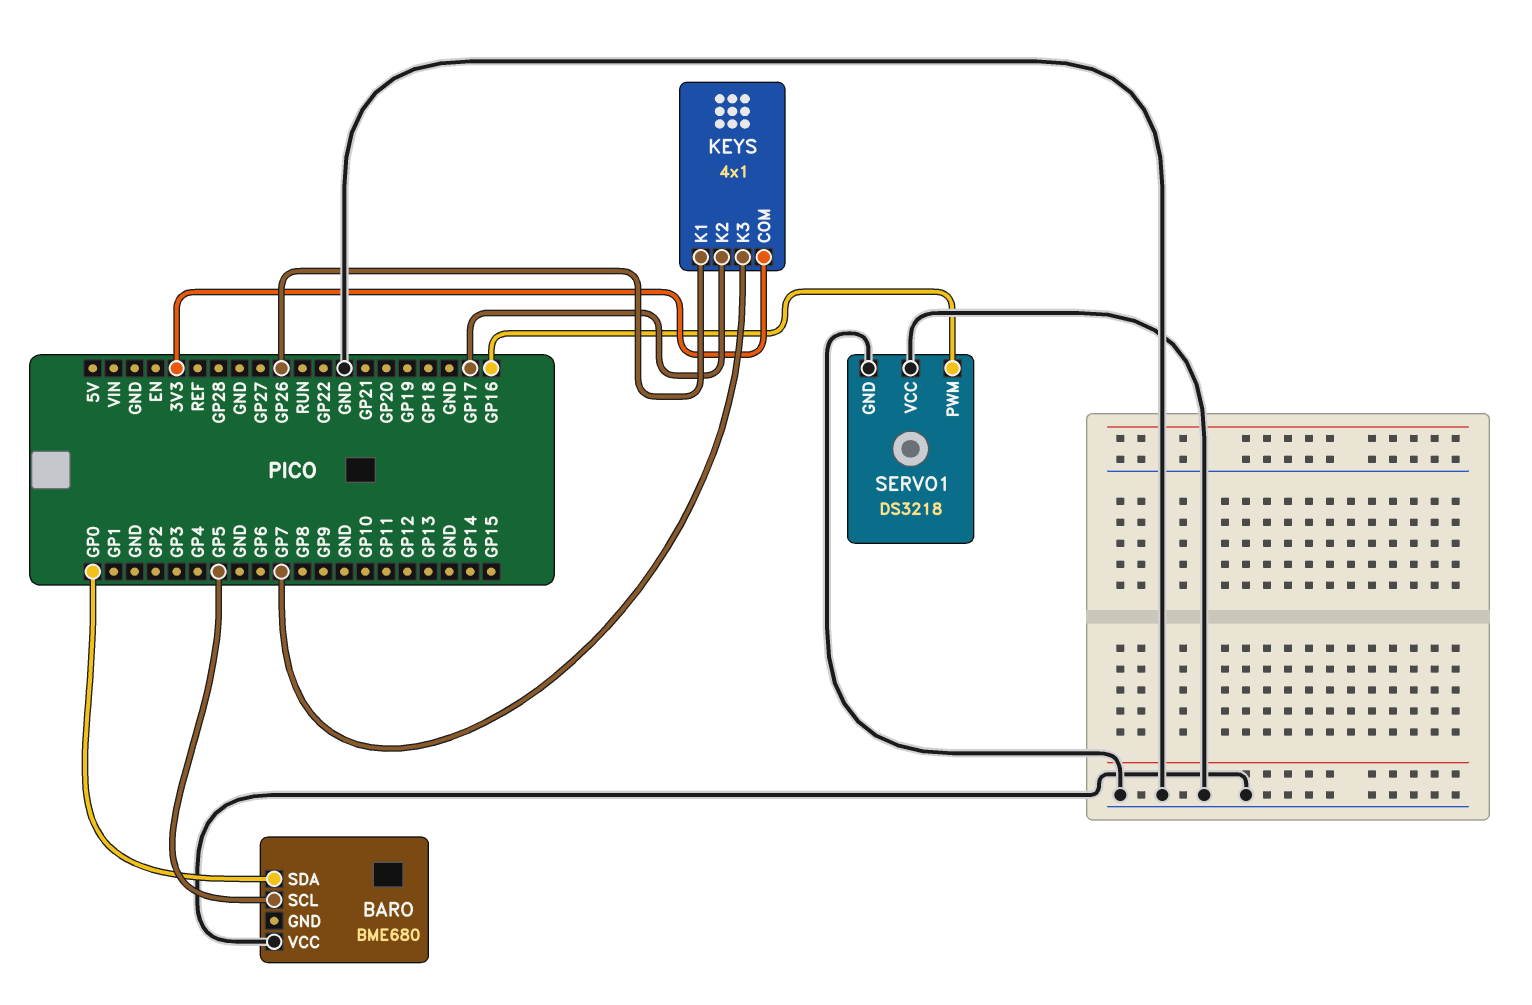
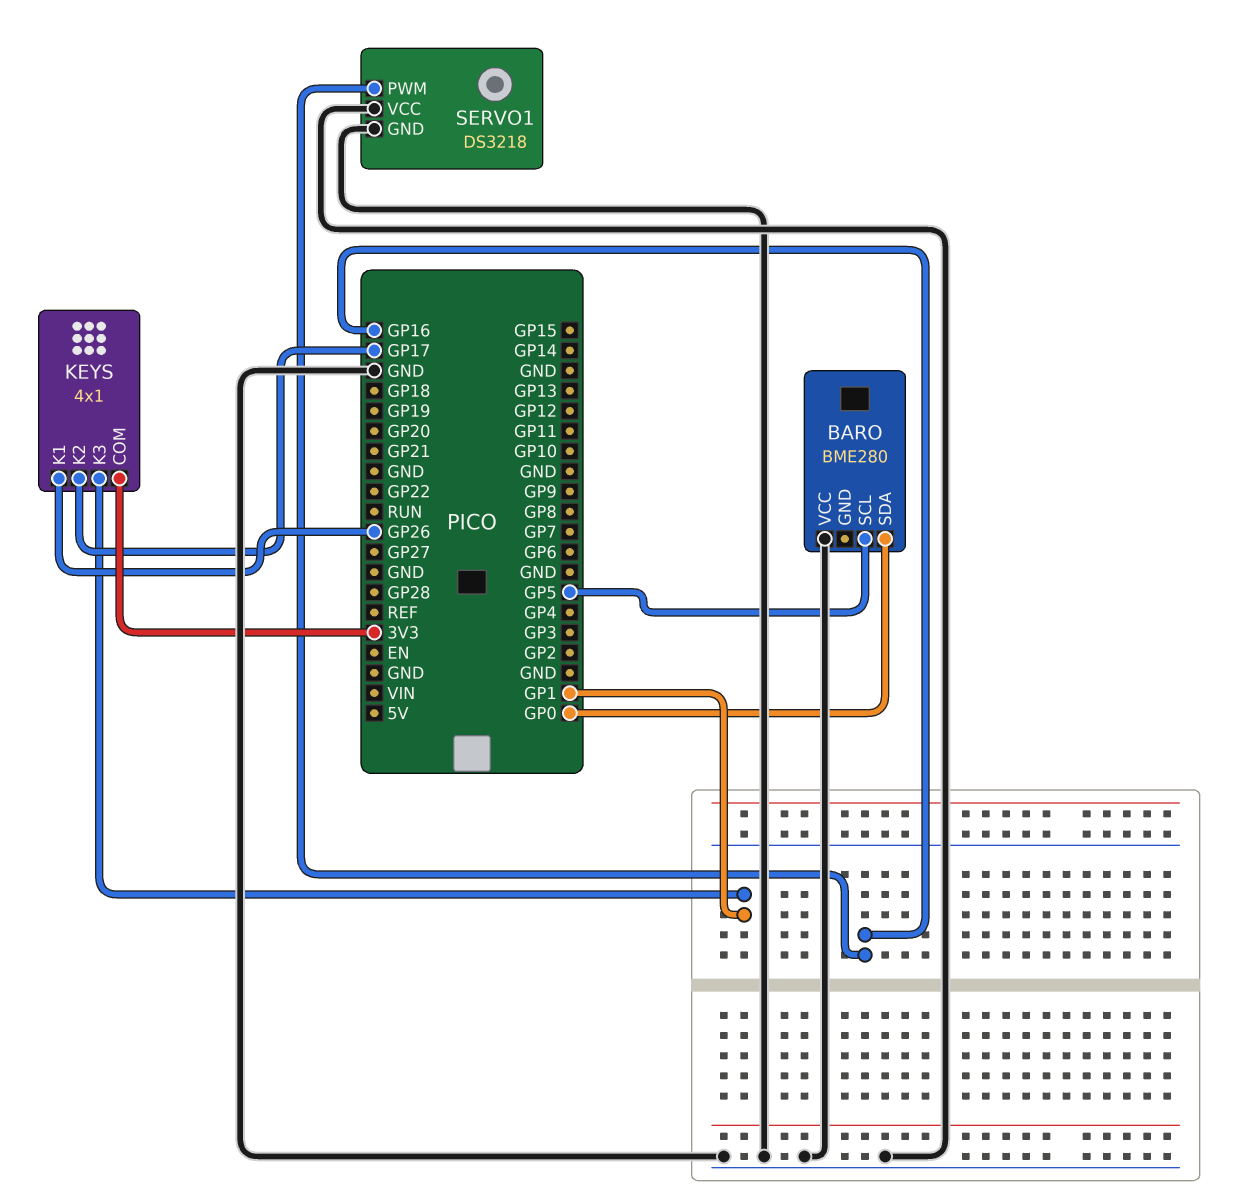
BARO: BME680 -> BME280
KEYS pin K3: GP7 -> GP1

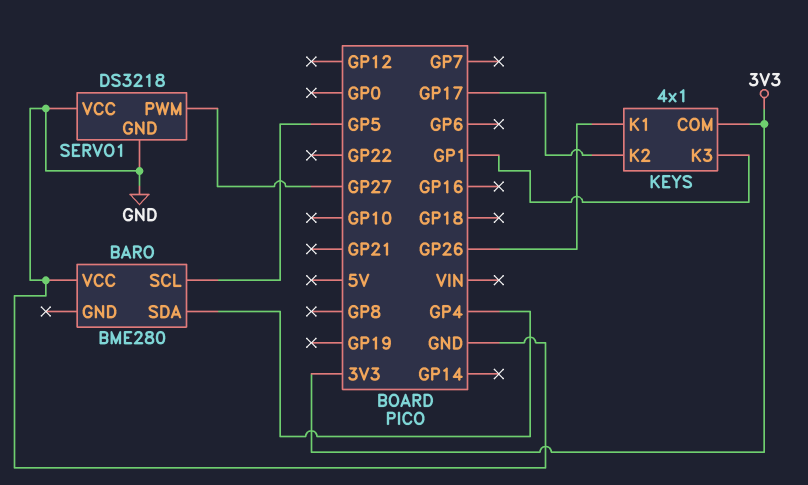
BARO pin SDA: GP0 -> GP4
SERVO1 pin PWM: GP16 -> GP27

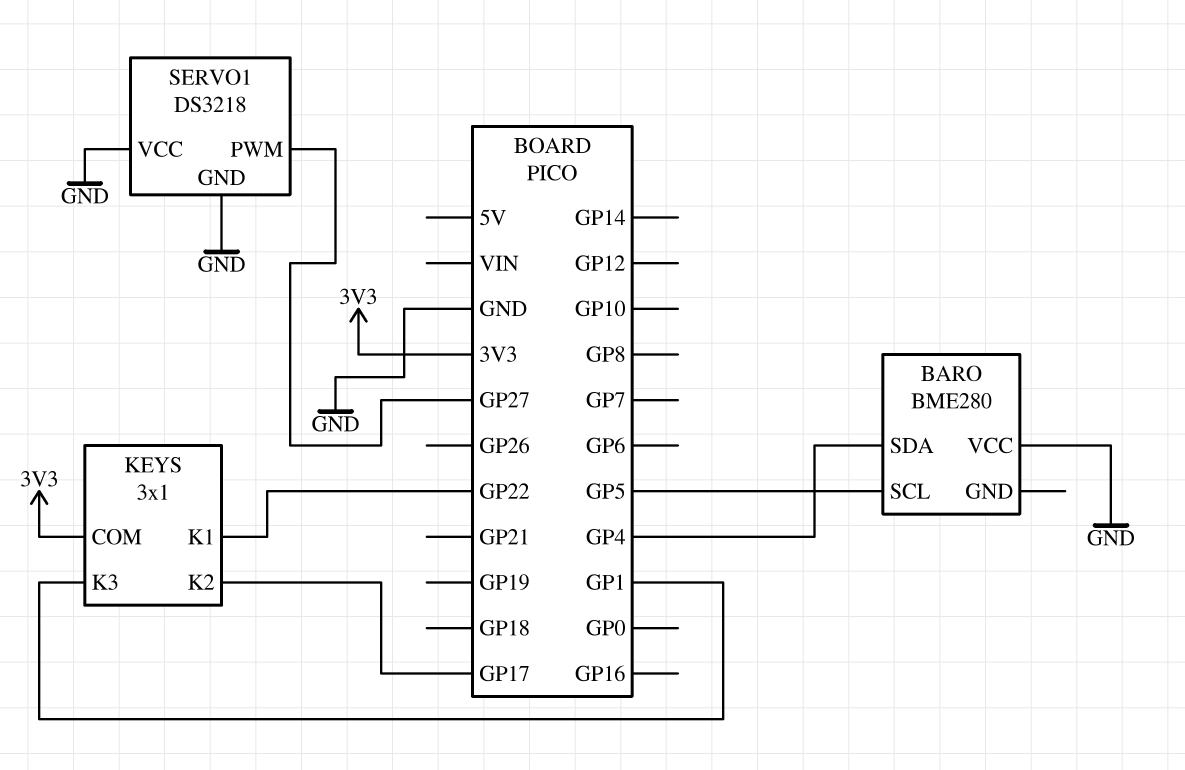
KEYS: 4x1 -> 3x1
KEYS pin K1: GP26 -> GP22

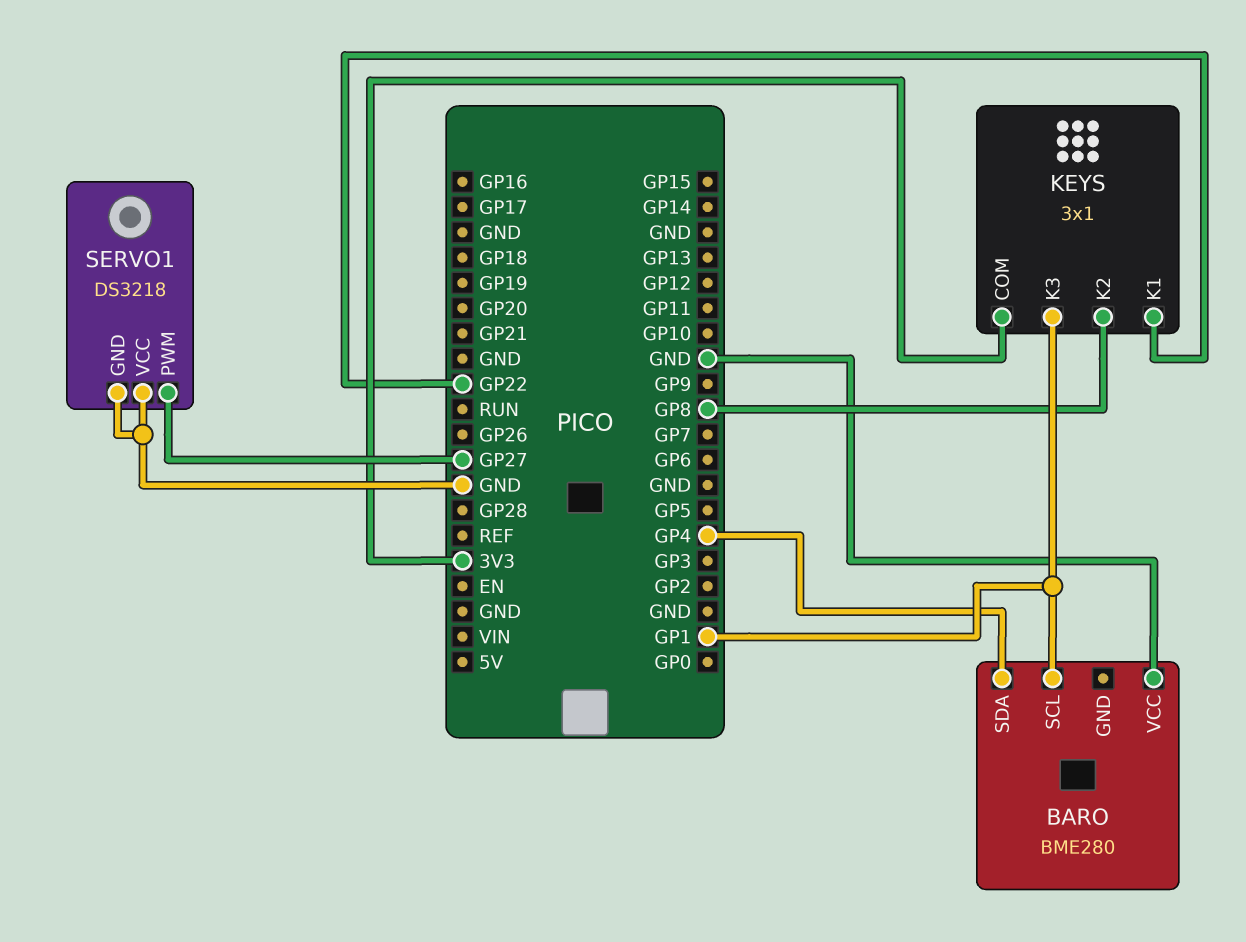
BARO pin SCL: GP5 -> GP1
KEYS pin K2: GP17 -> GP8

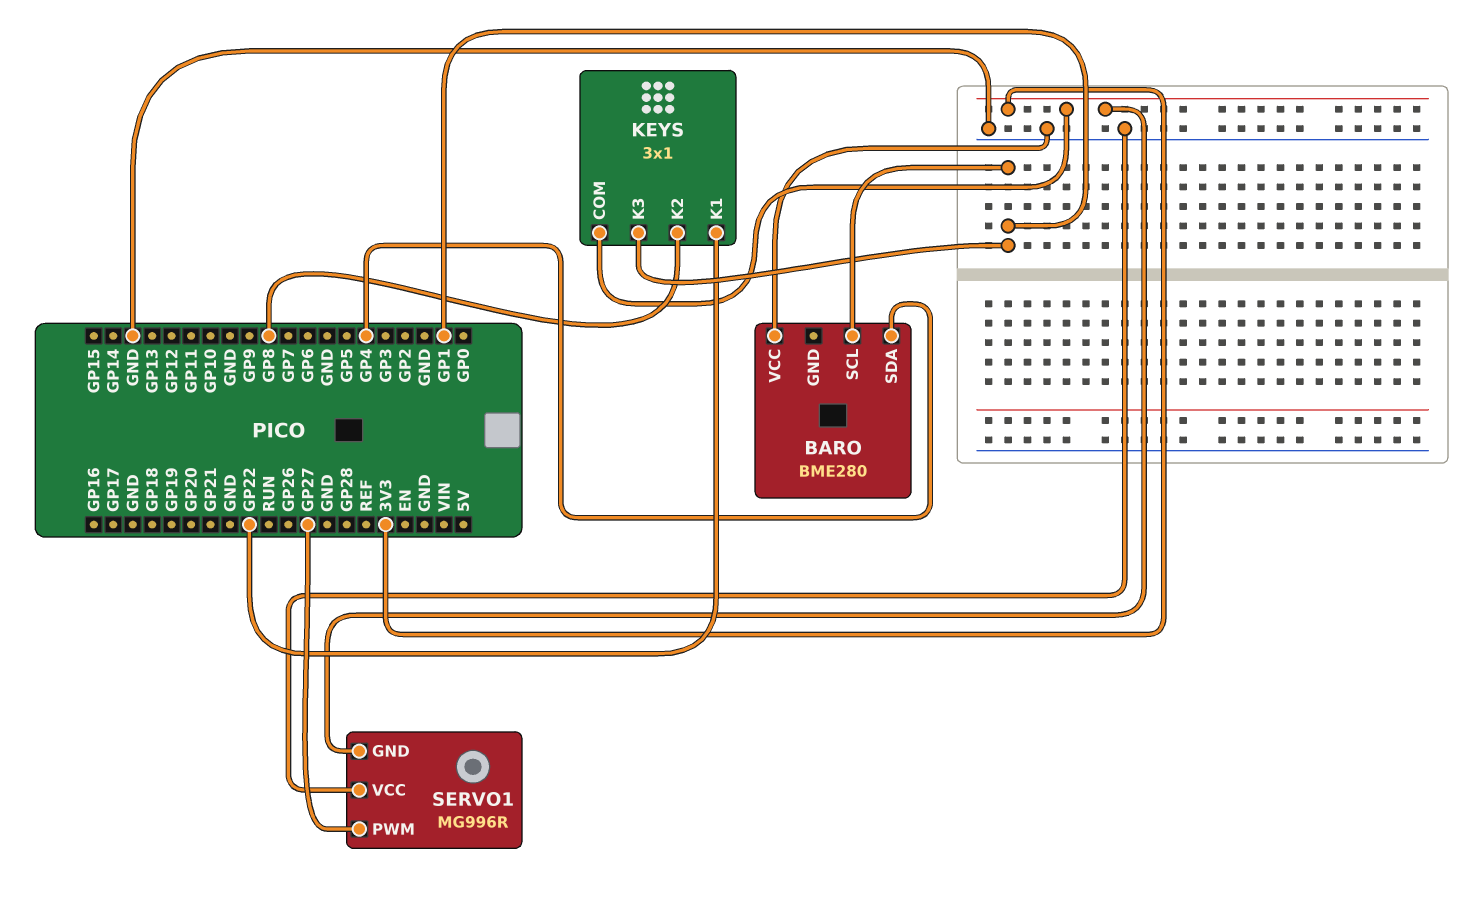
SERVO1: DS3218 -> MG996R
SERVO1 pin GND: GND -> 3V3

